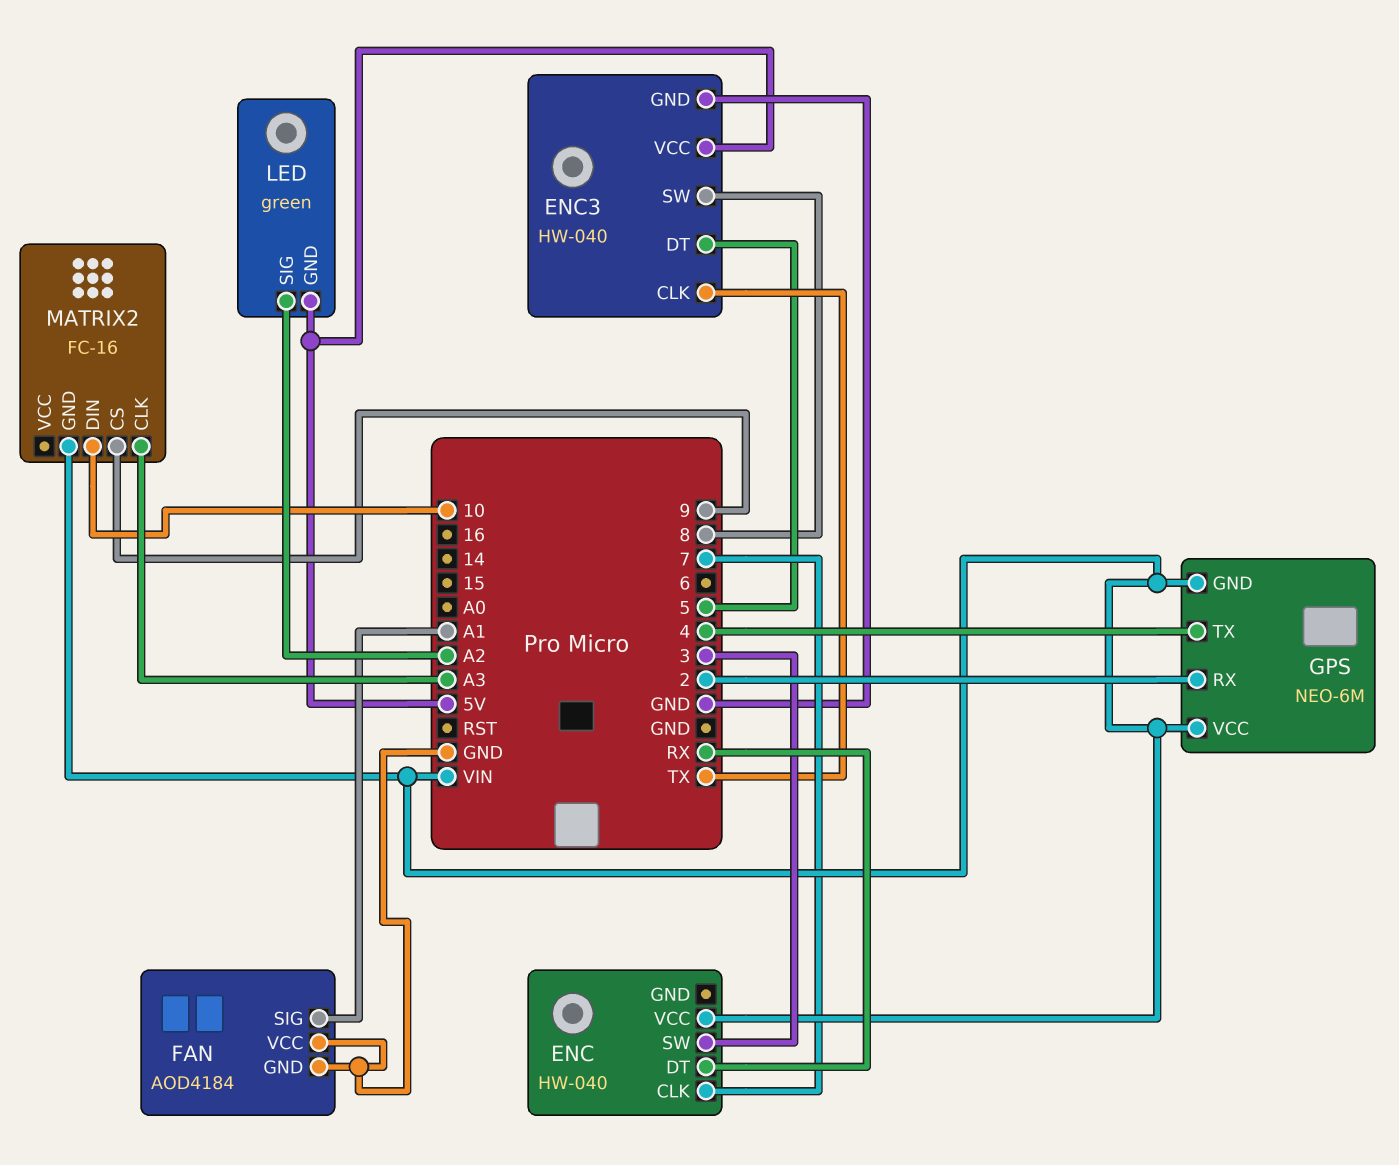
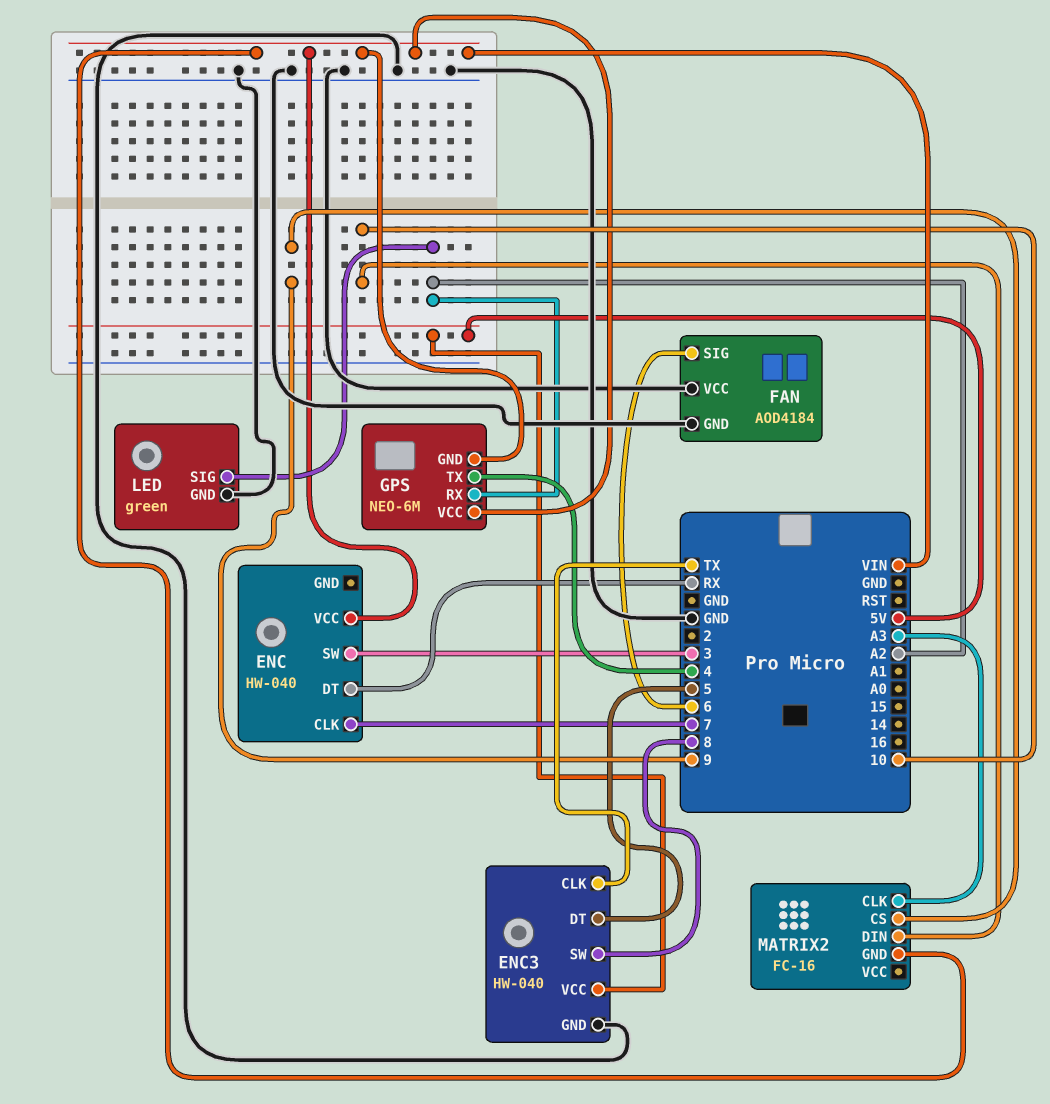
FAN pin SIG: A1 -> 6
GPS pin RX: 2 -> A2
LED pin GND: 5V -> GND

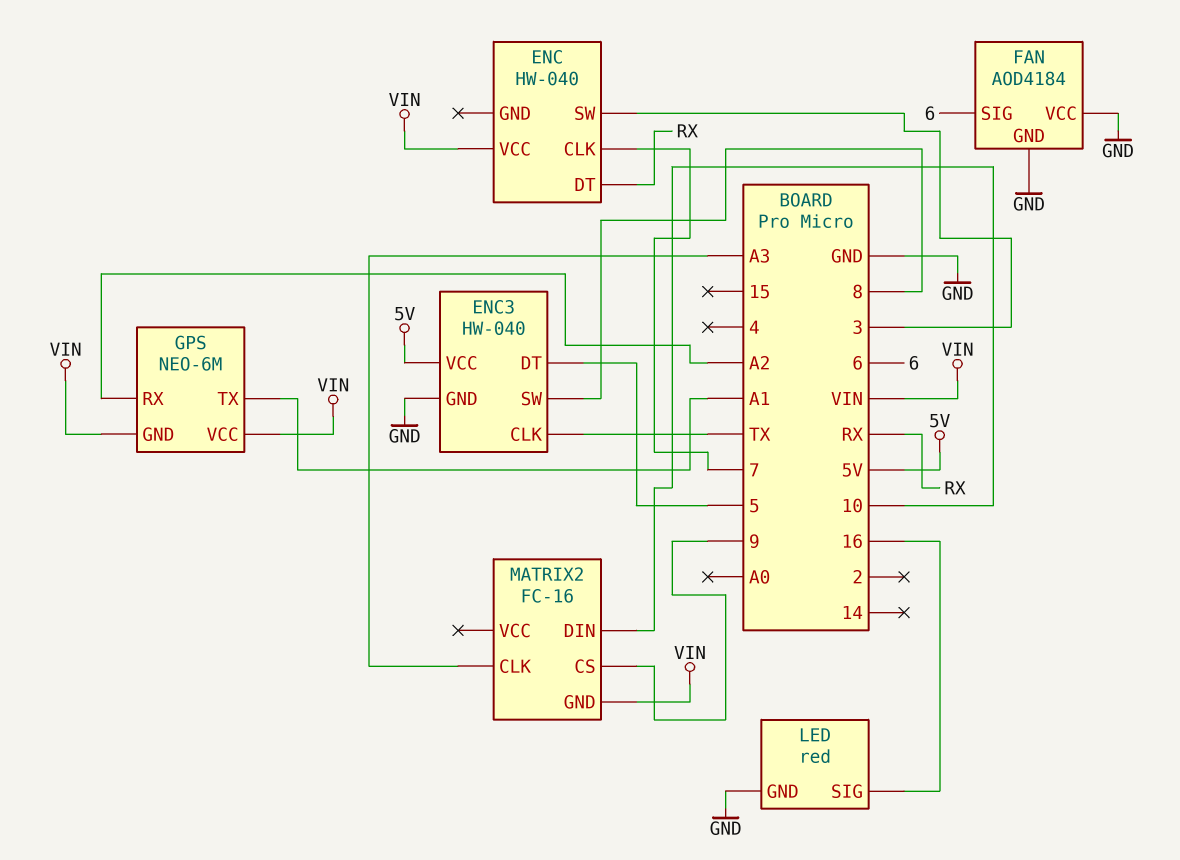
GPS pin TX: 4 -> A1
LED: green -> red
LED pin SIG: A2 -> 16

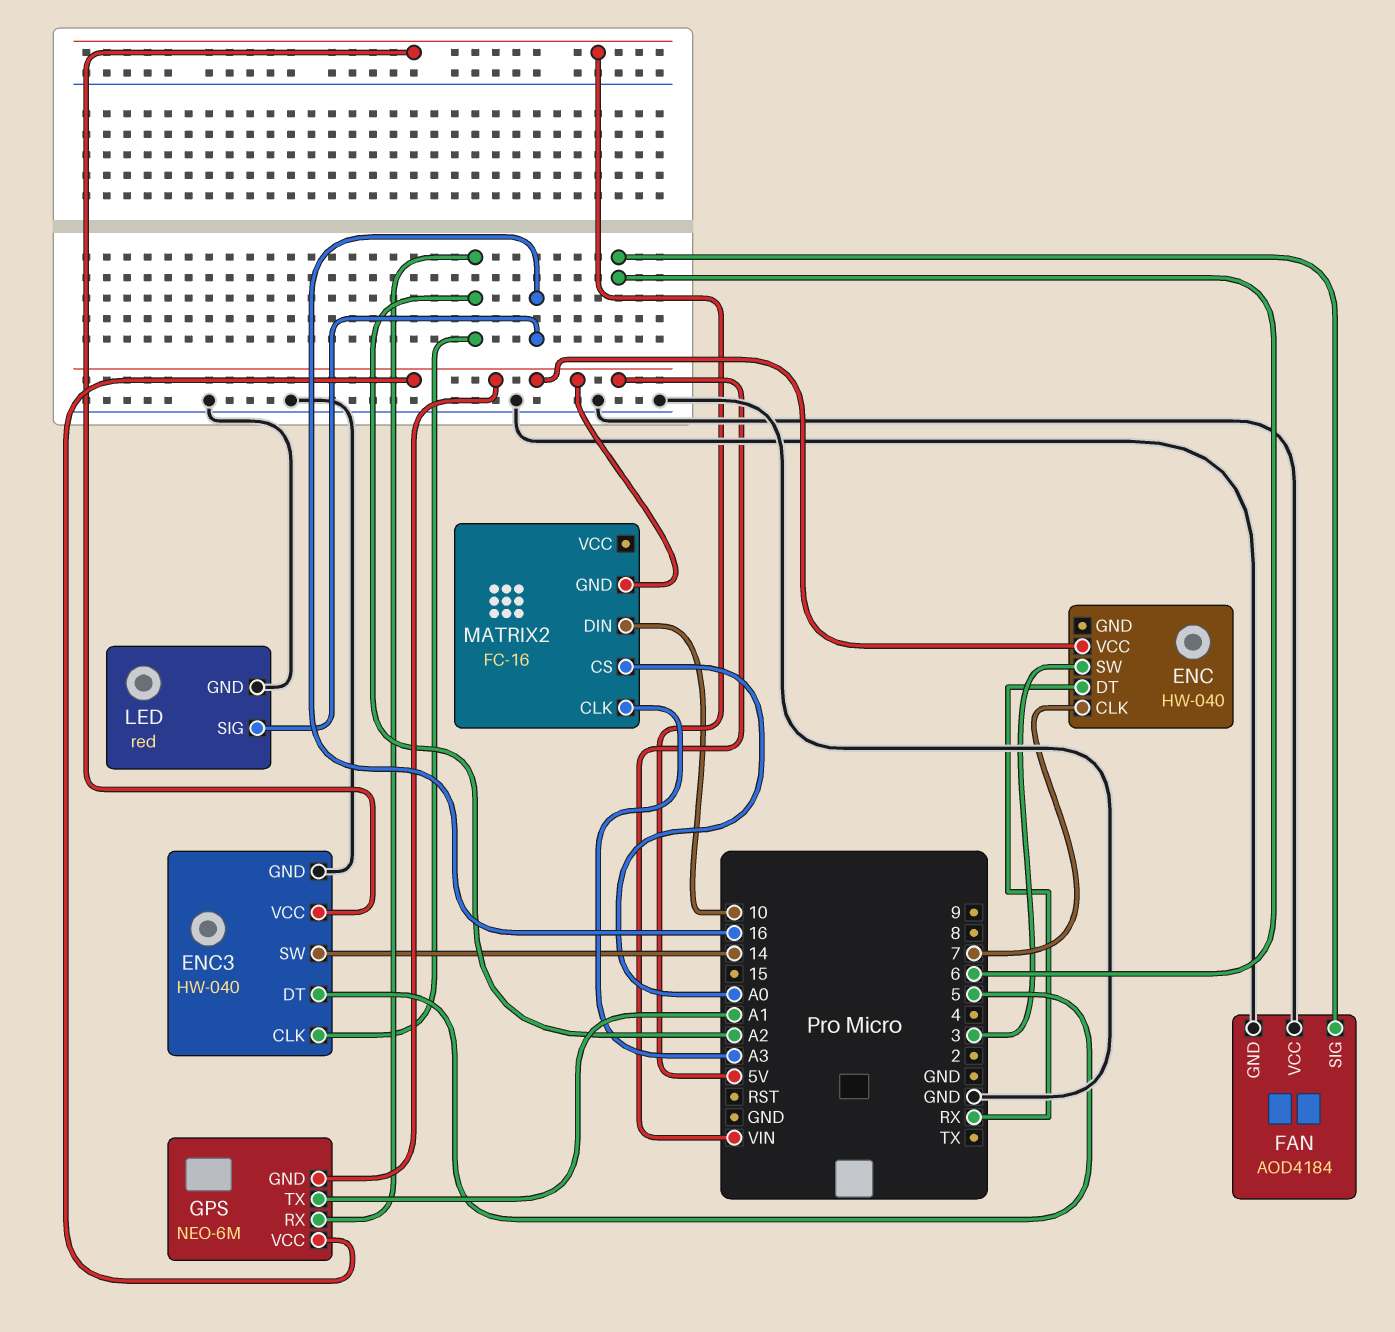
ENC3 pin CLK: TX -> A2
ENC3 pin SW: 8 -> 14
MATRIX2 pin CS: 9 -> A0

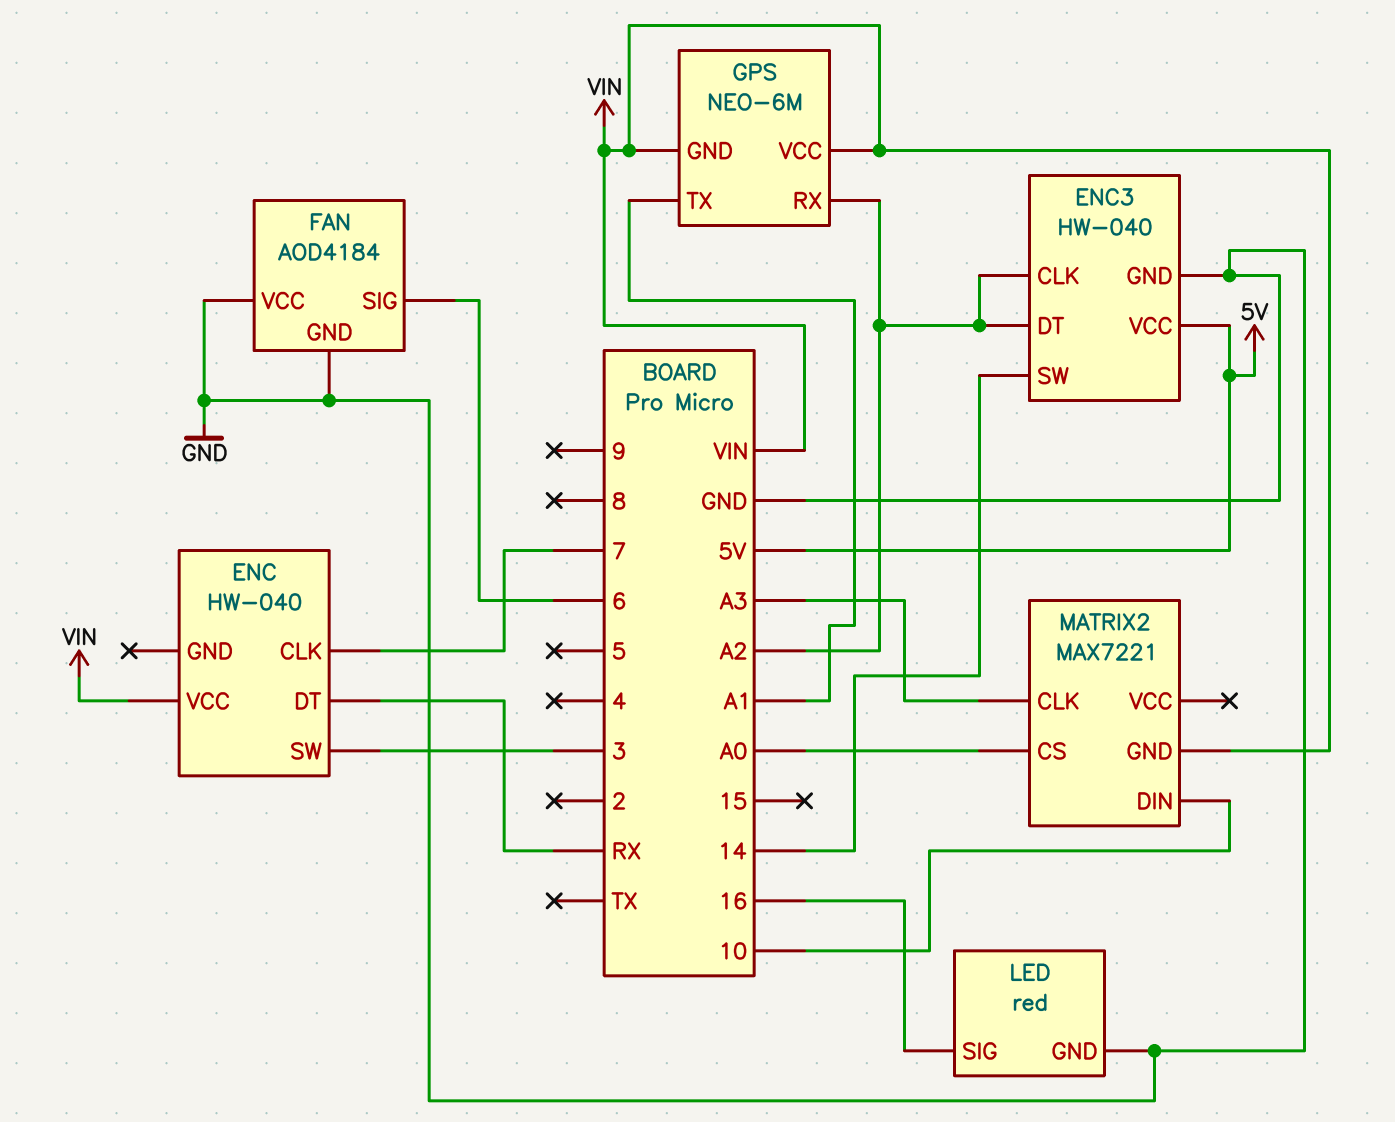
ENC3 pin DT: 5 -> A2
MATRIX2: FC-16 -> MAX7221

